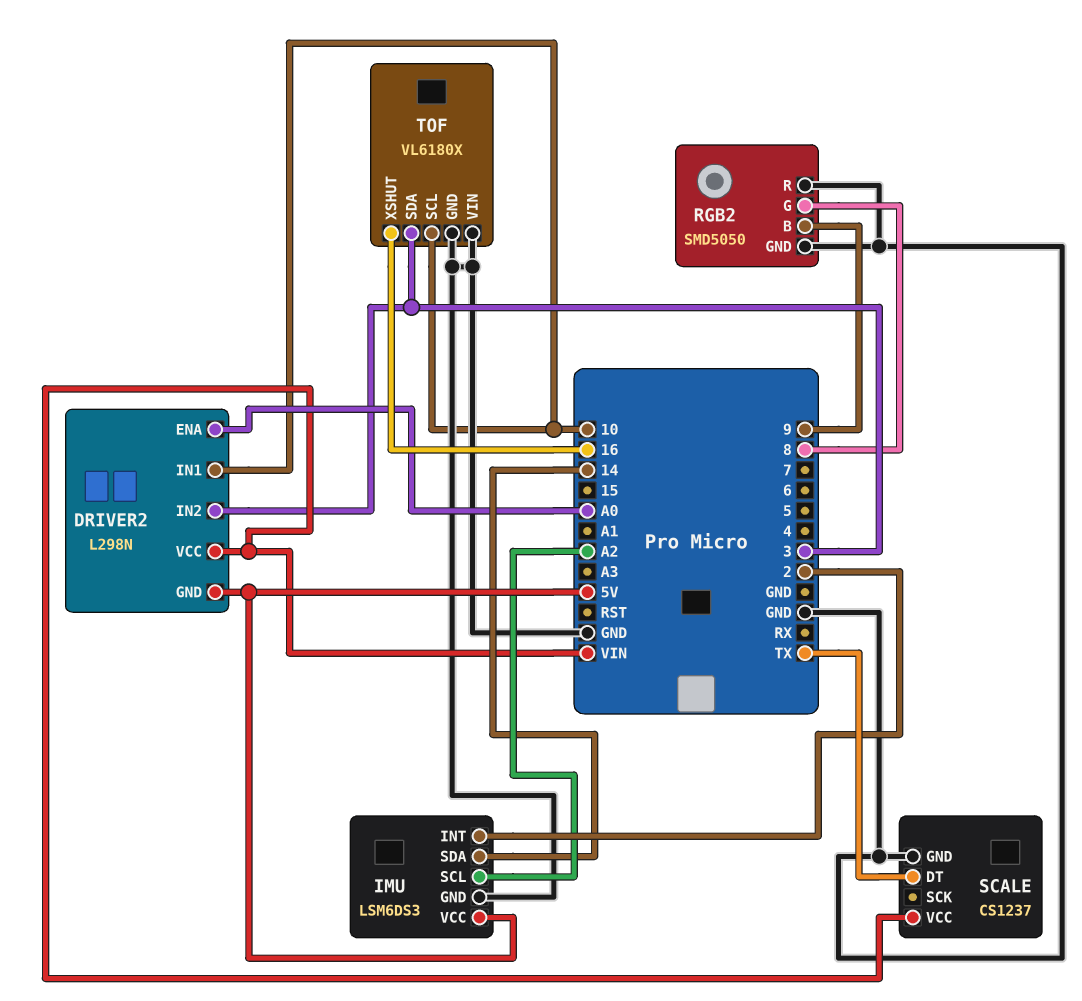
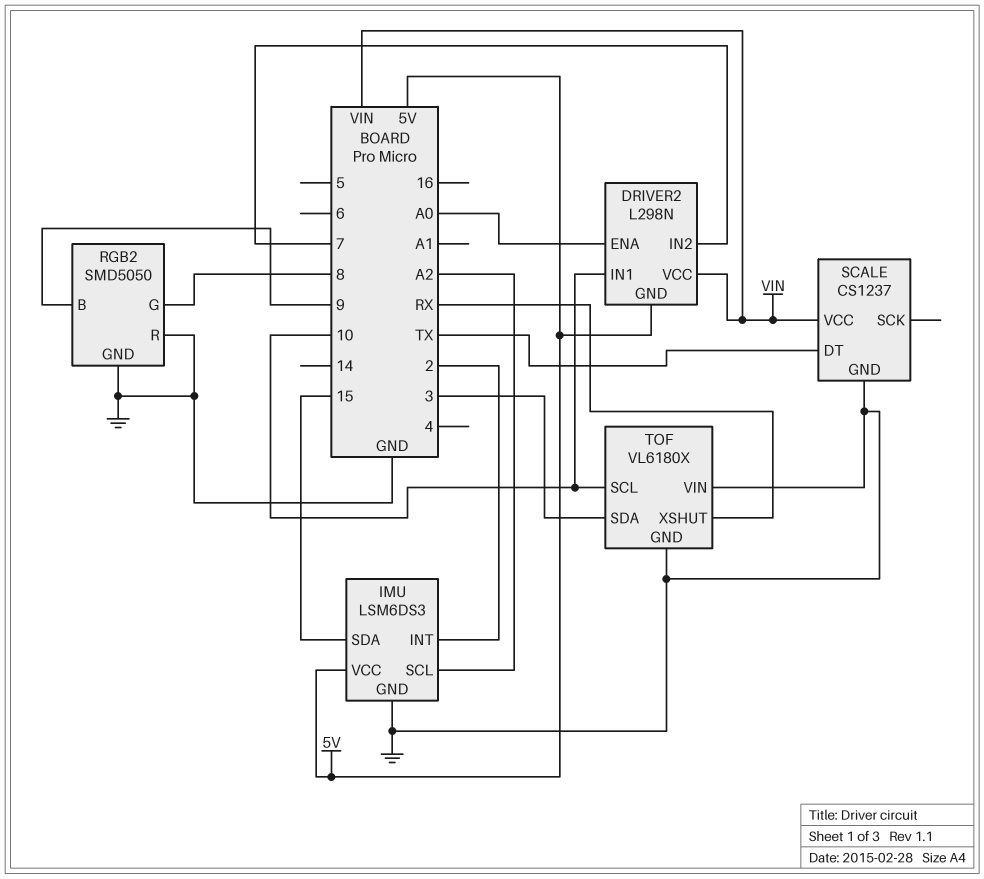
DRIVER2 pin IN2: 3 -> 7
IMU pin SDA: 14 -> 15
TOF pin XSHUT: 16 -> RX

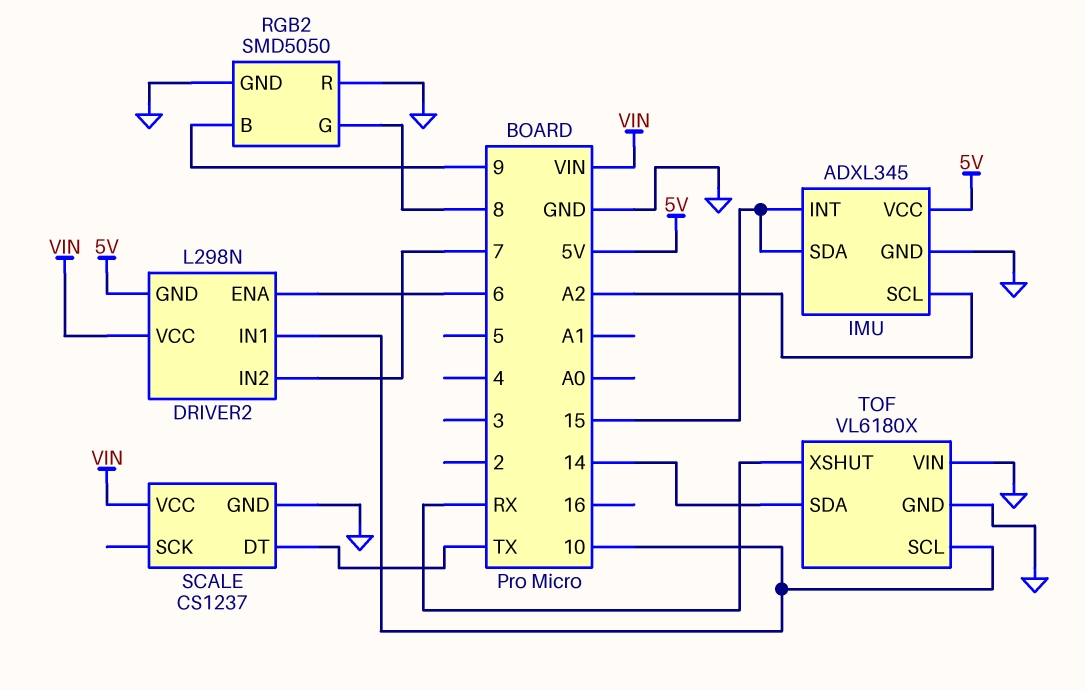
DRIVER2 pin ENA: A0 -> 6
IMU: LSM6DS3 -> ADXL345
IMU pin INT: 2 -> 15
TOF pin SDA: 3 -> 14

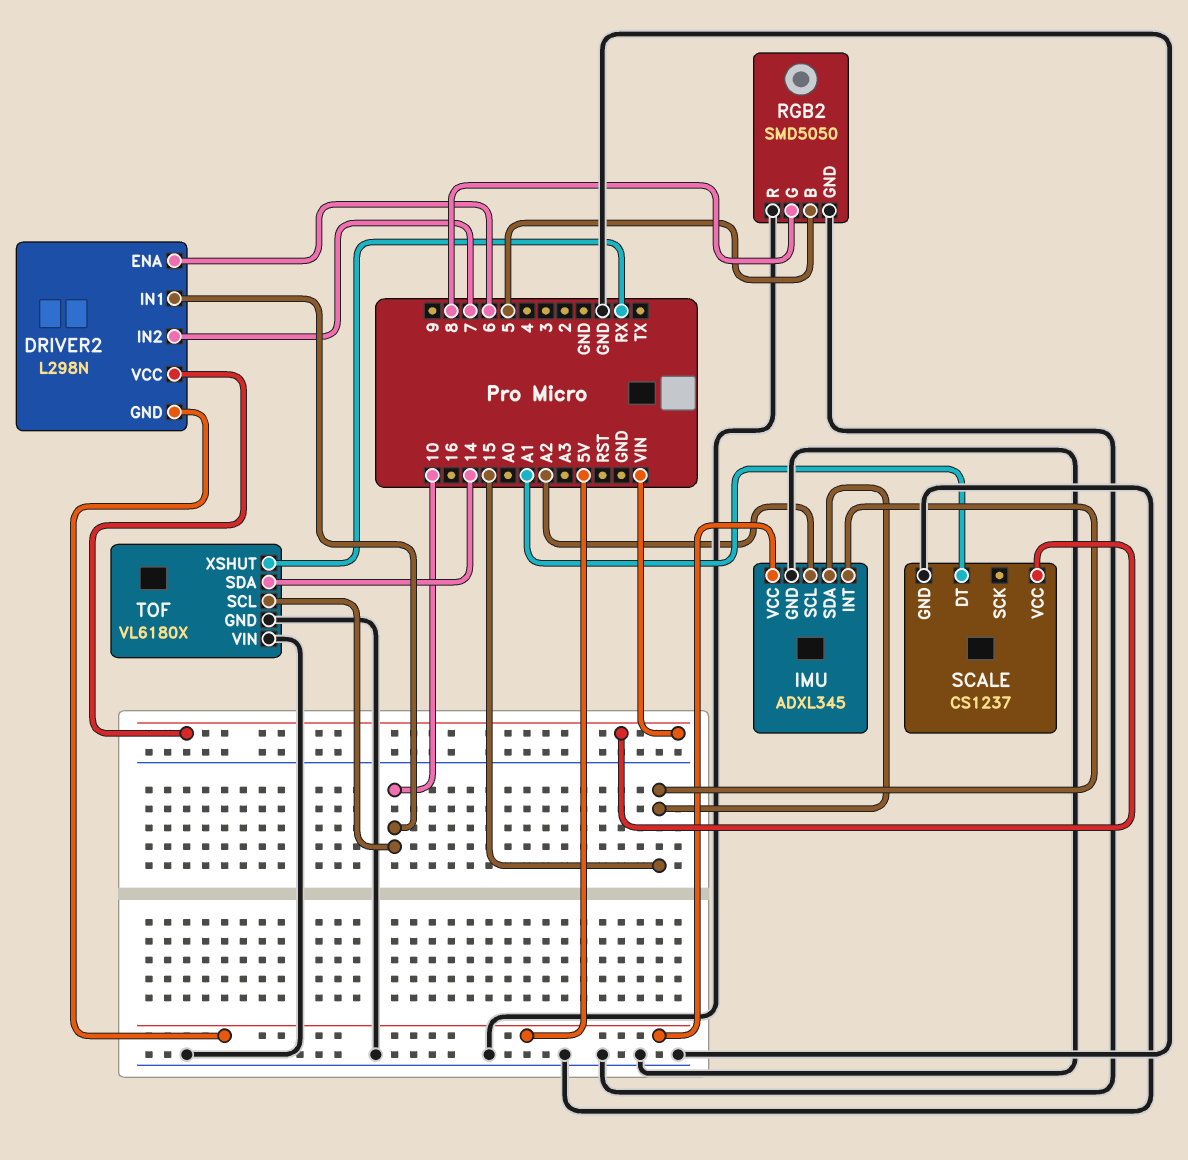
RGB2 pin B: 9 -> 5
SCALE pin DT: TX -> A1

